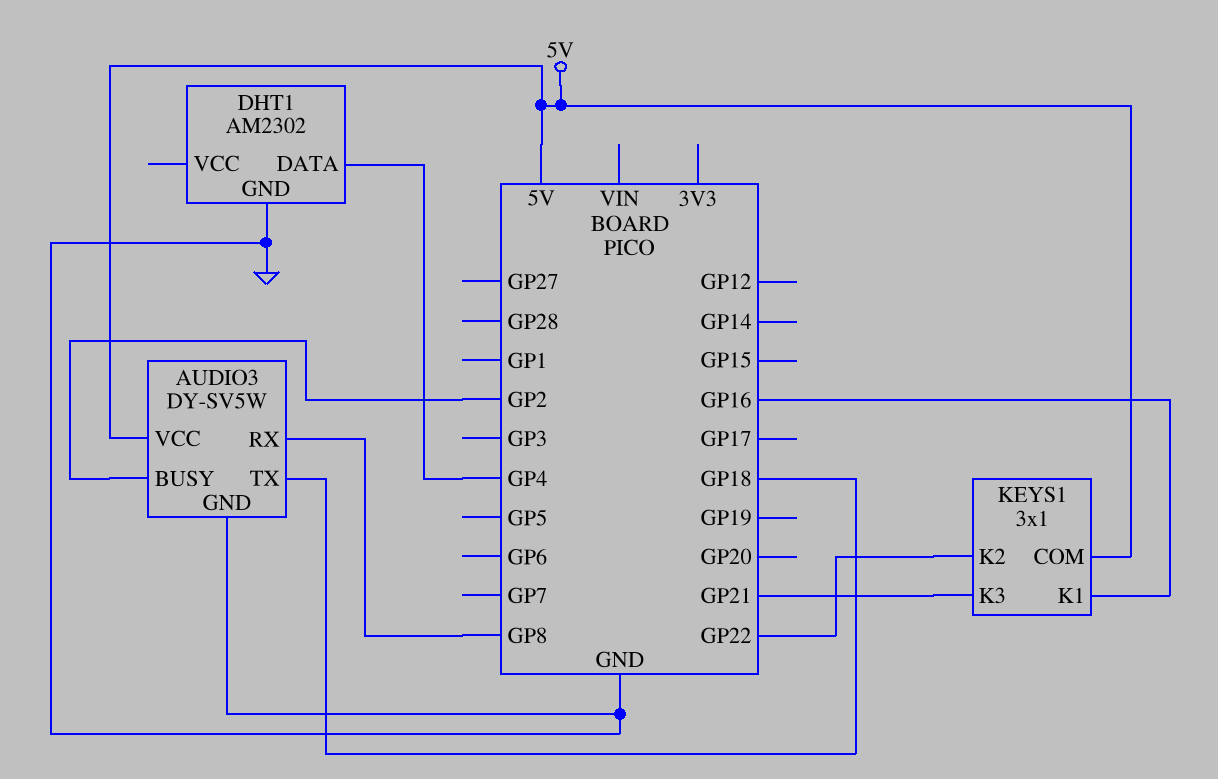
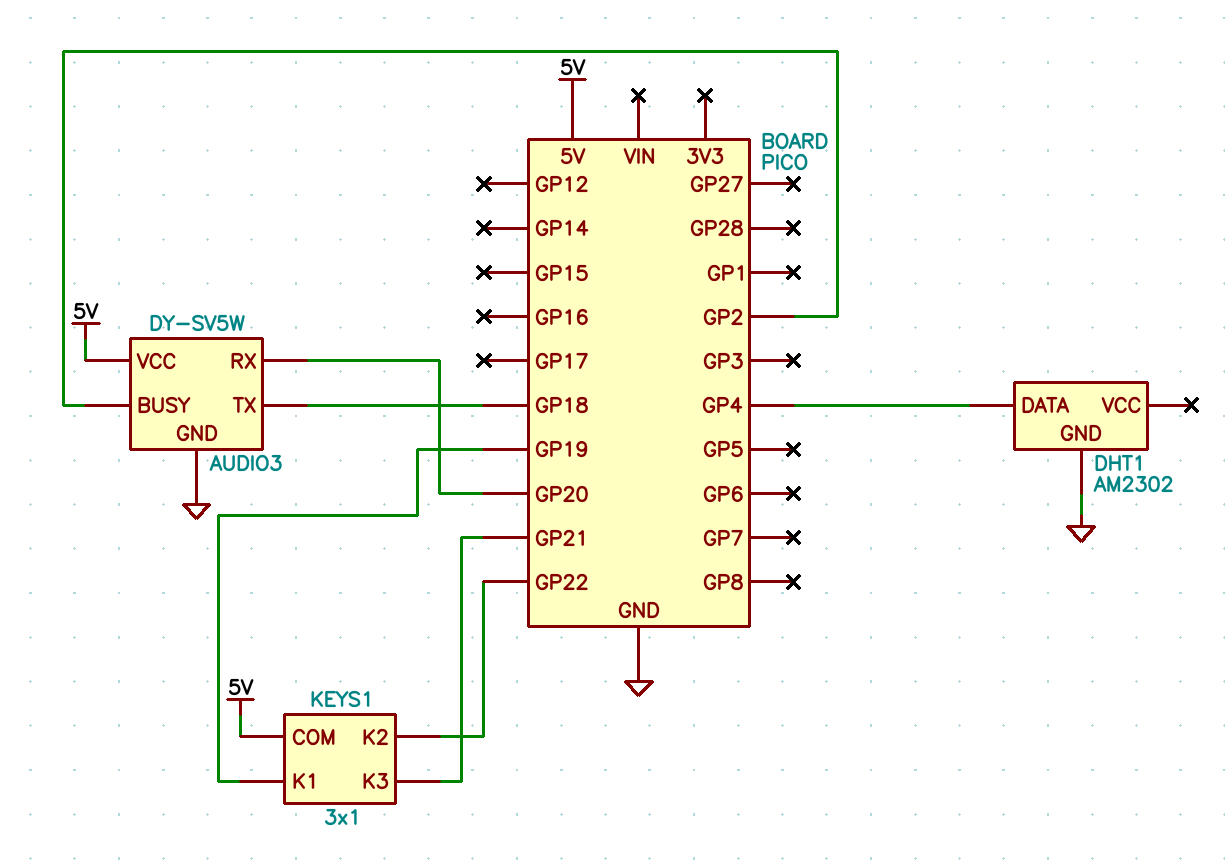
AUDIO3 pin RX: GP8 -> GP20
KEYS1 pin K1: GP16 -> GP19

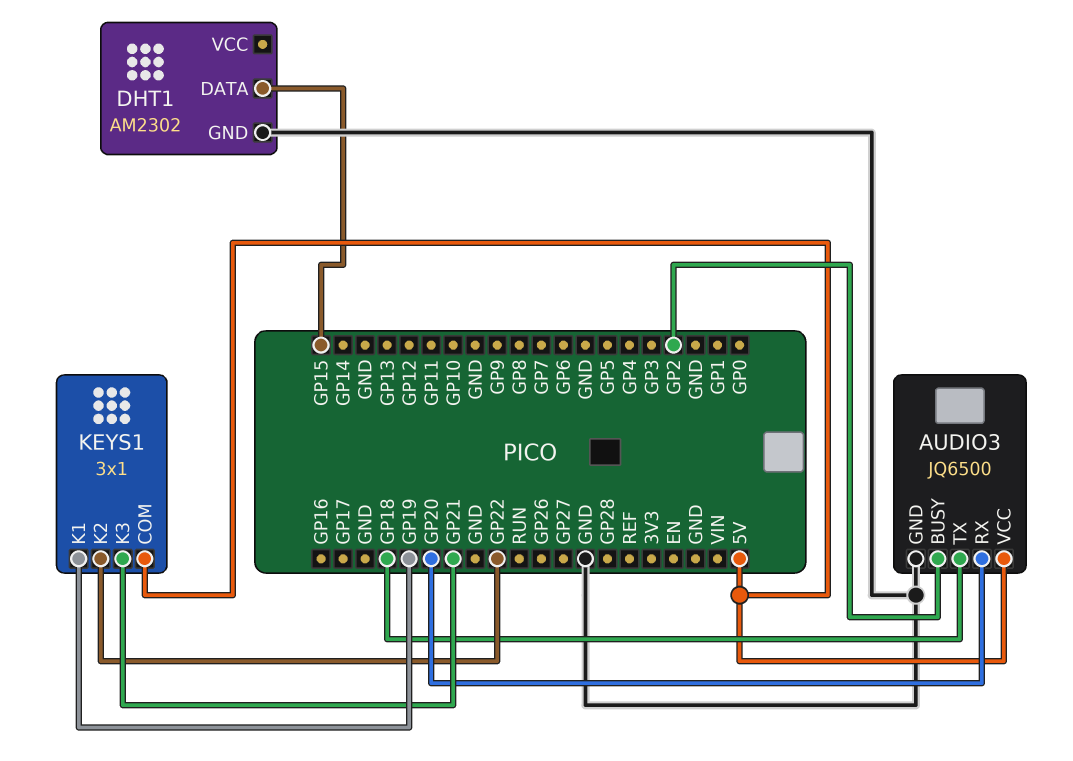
AUDIO3: DY-SV5W -> JQ6500
DHT1 pin DATA: GP4 -> GP15

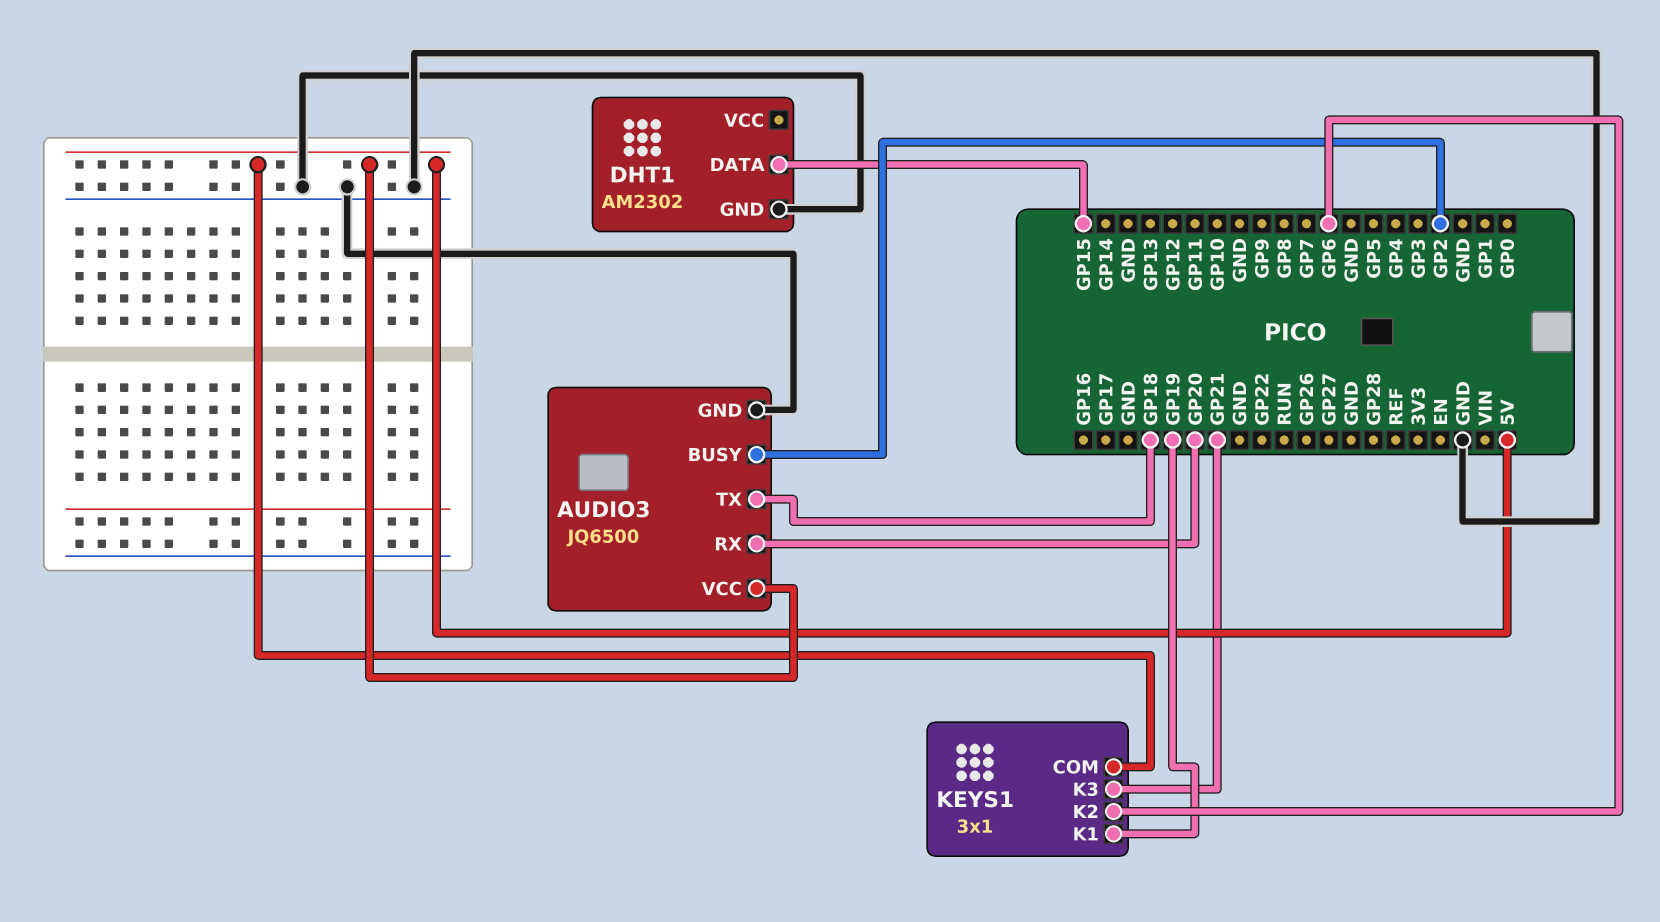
KEYS1 pin K2: GP22 -> GP6

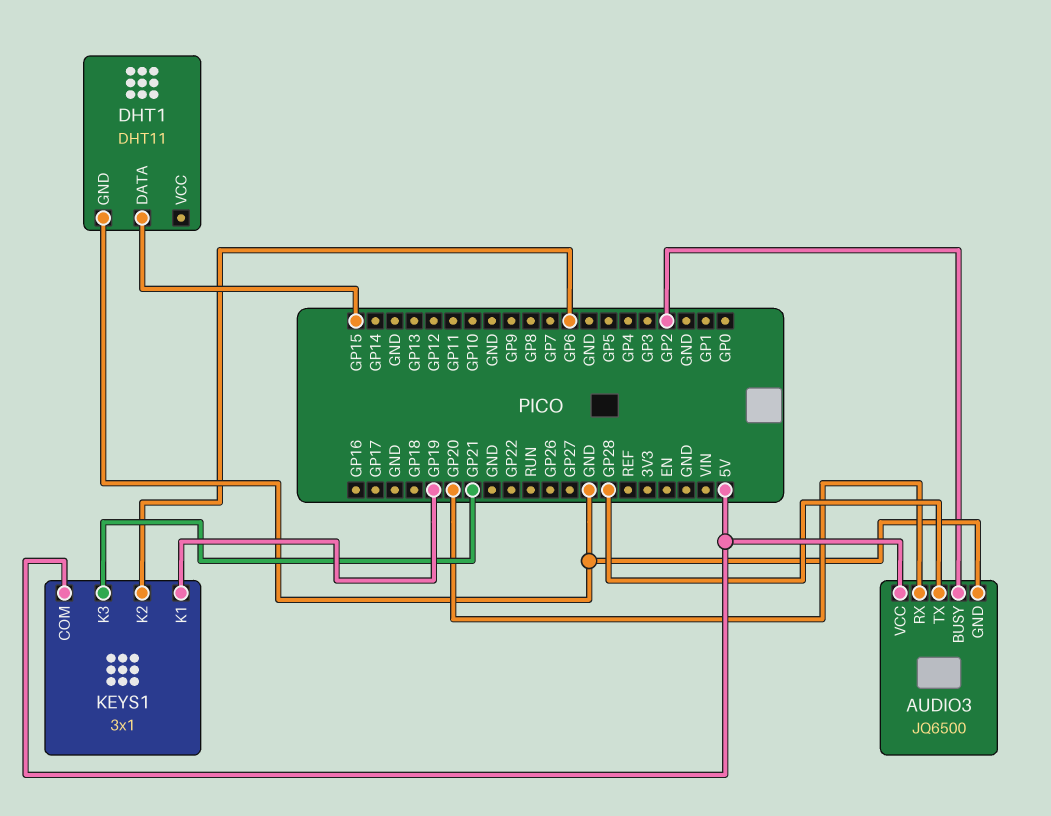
AUDIO3 pin TX: GP18 -> GP28
DHT1: AM2302 -> DHT11

